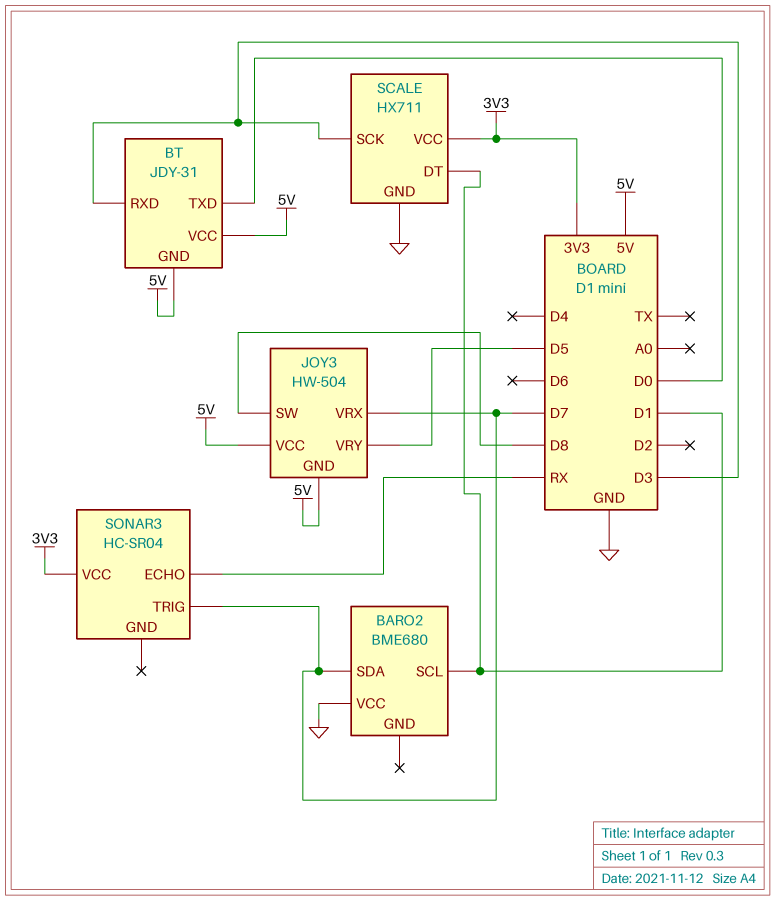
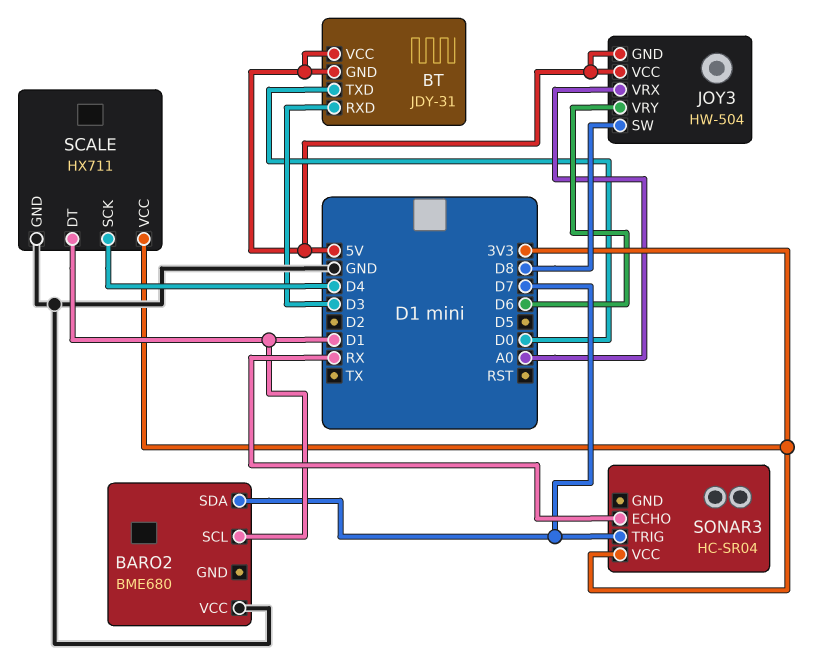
JOY3 pin VRX: D7 -> A0
JOY3 pin VRY: D5 -> D6
SCALE pin SCK: D3 -> D4

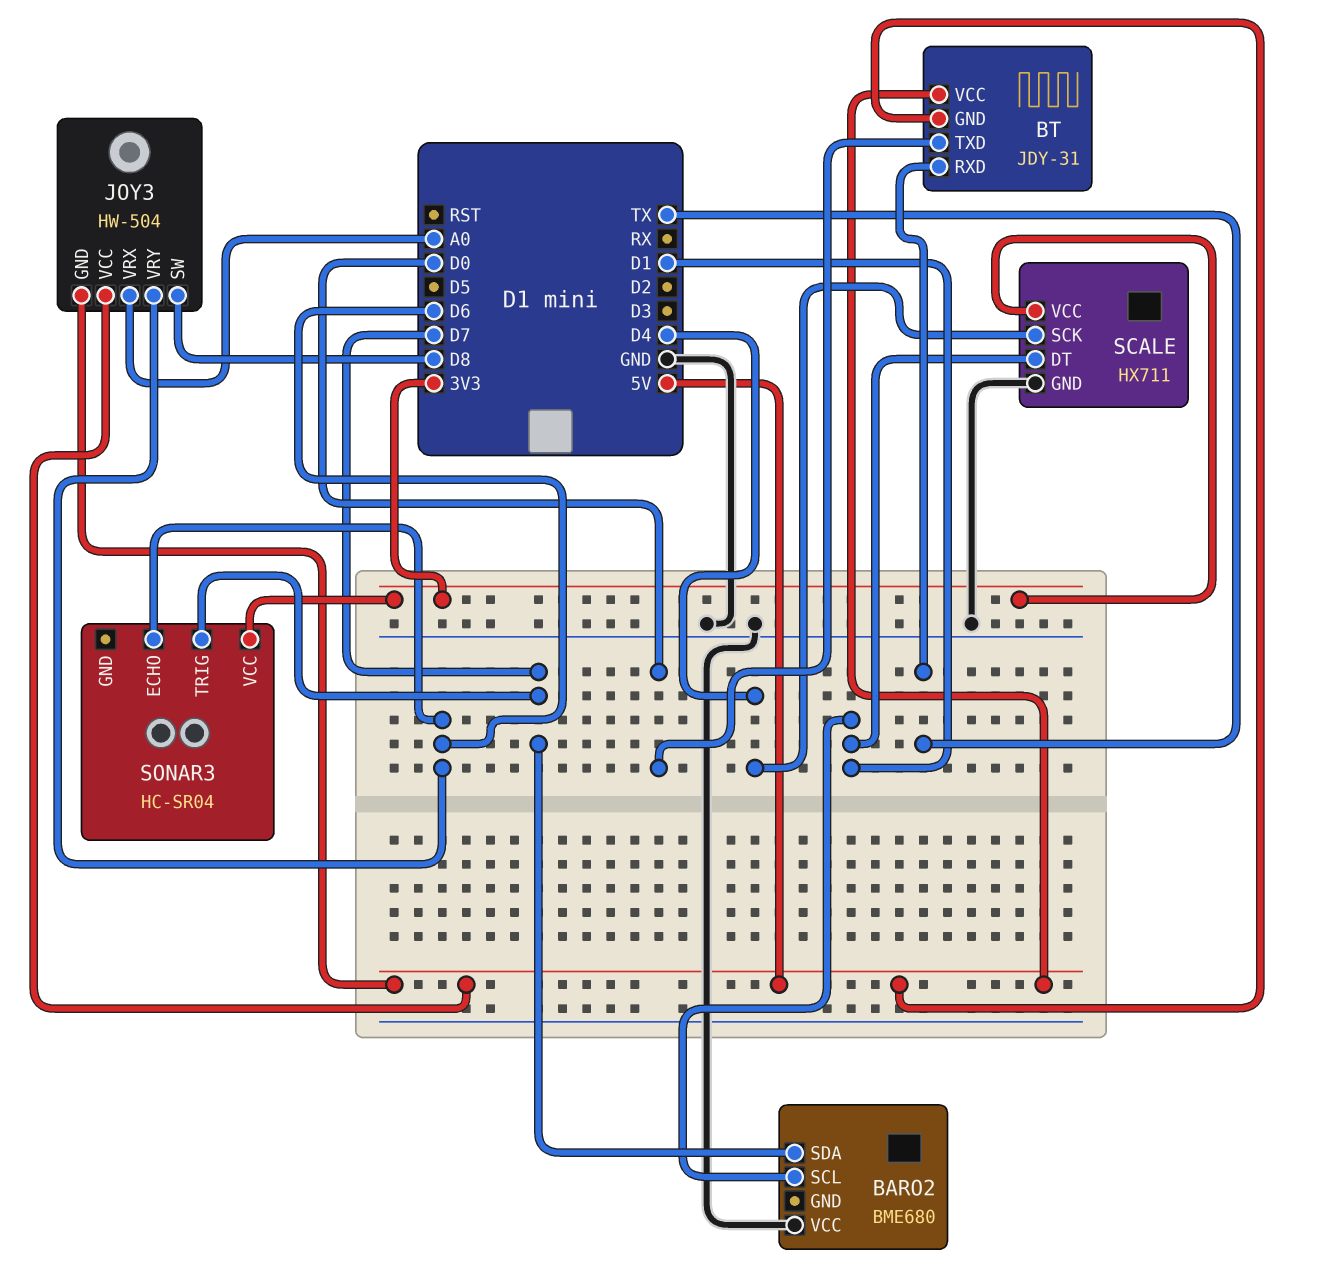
BT pin RXD: D3 -> TX
SONAR3 pin ECHO: RX -> D6

